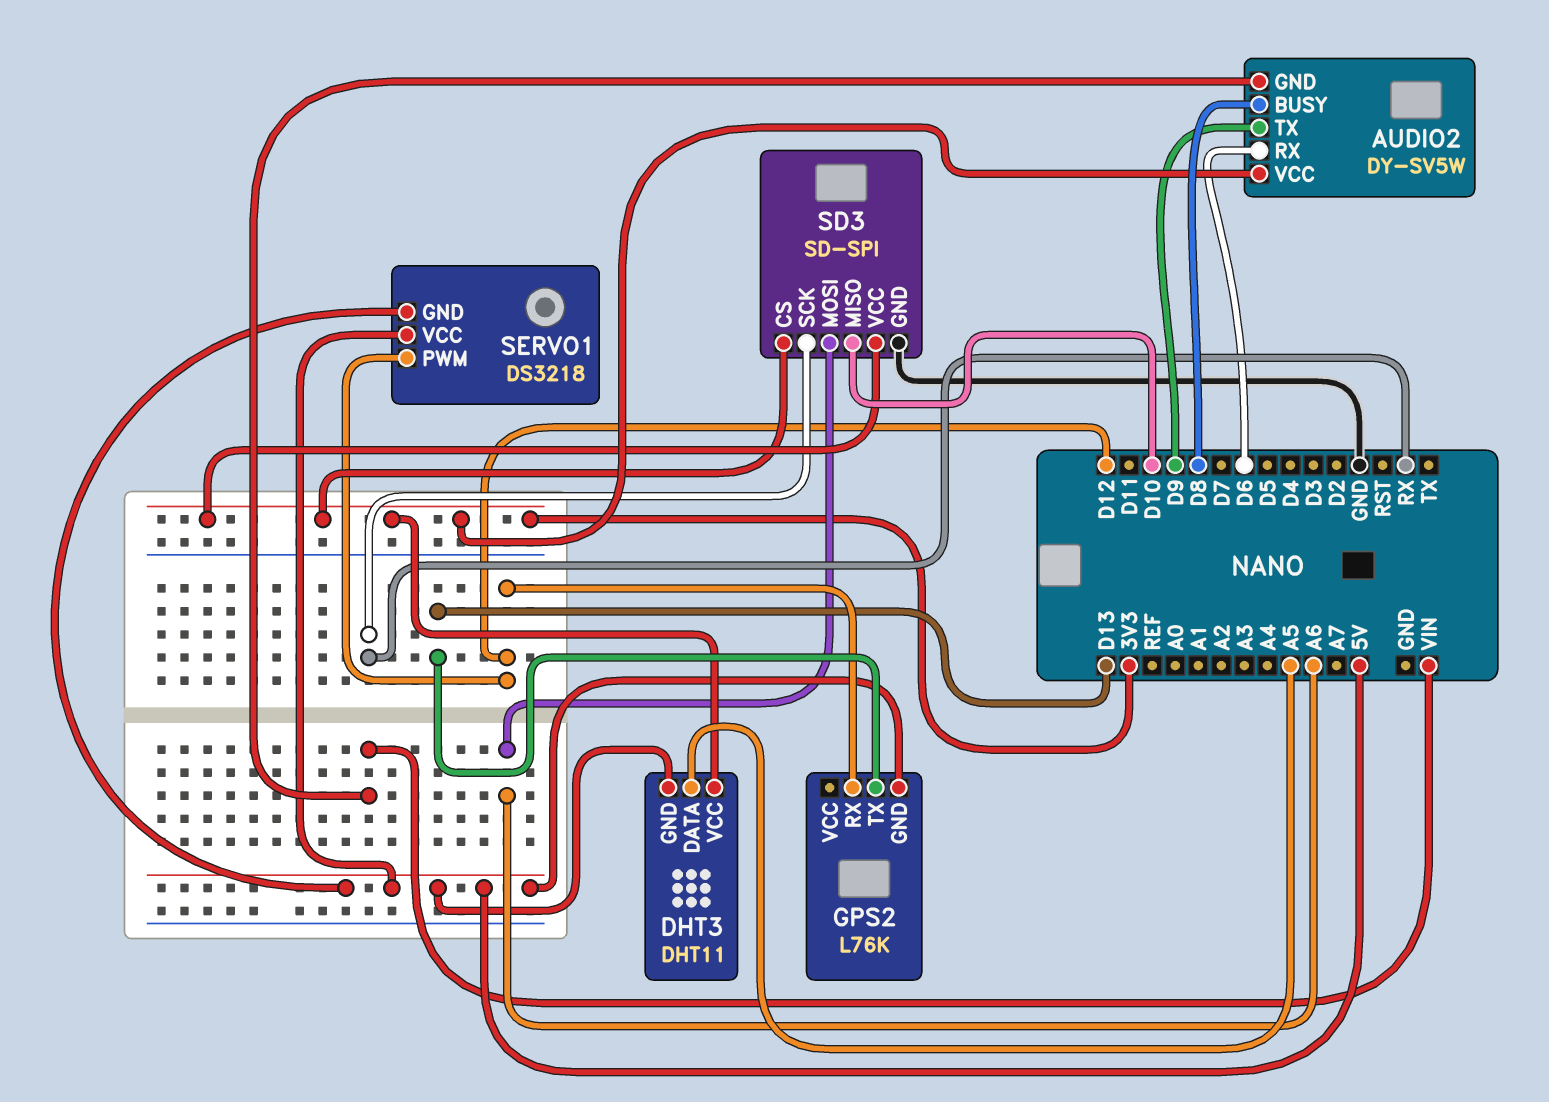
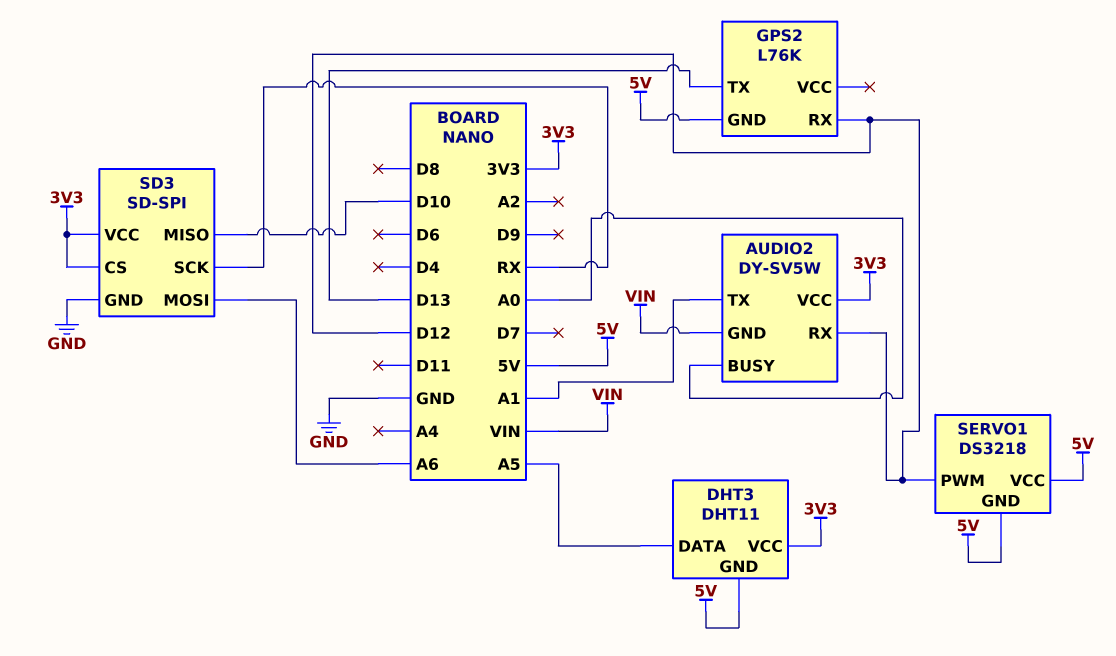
AUDIO2 pin BUSY: D8 -> A0
AUDIO2 pin RX: D6 -> D12
AUDIO2 pin TX: D9 -> A1

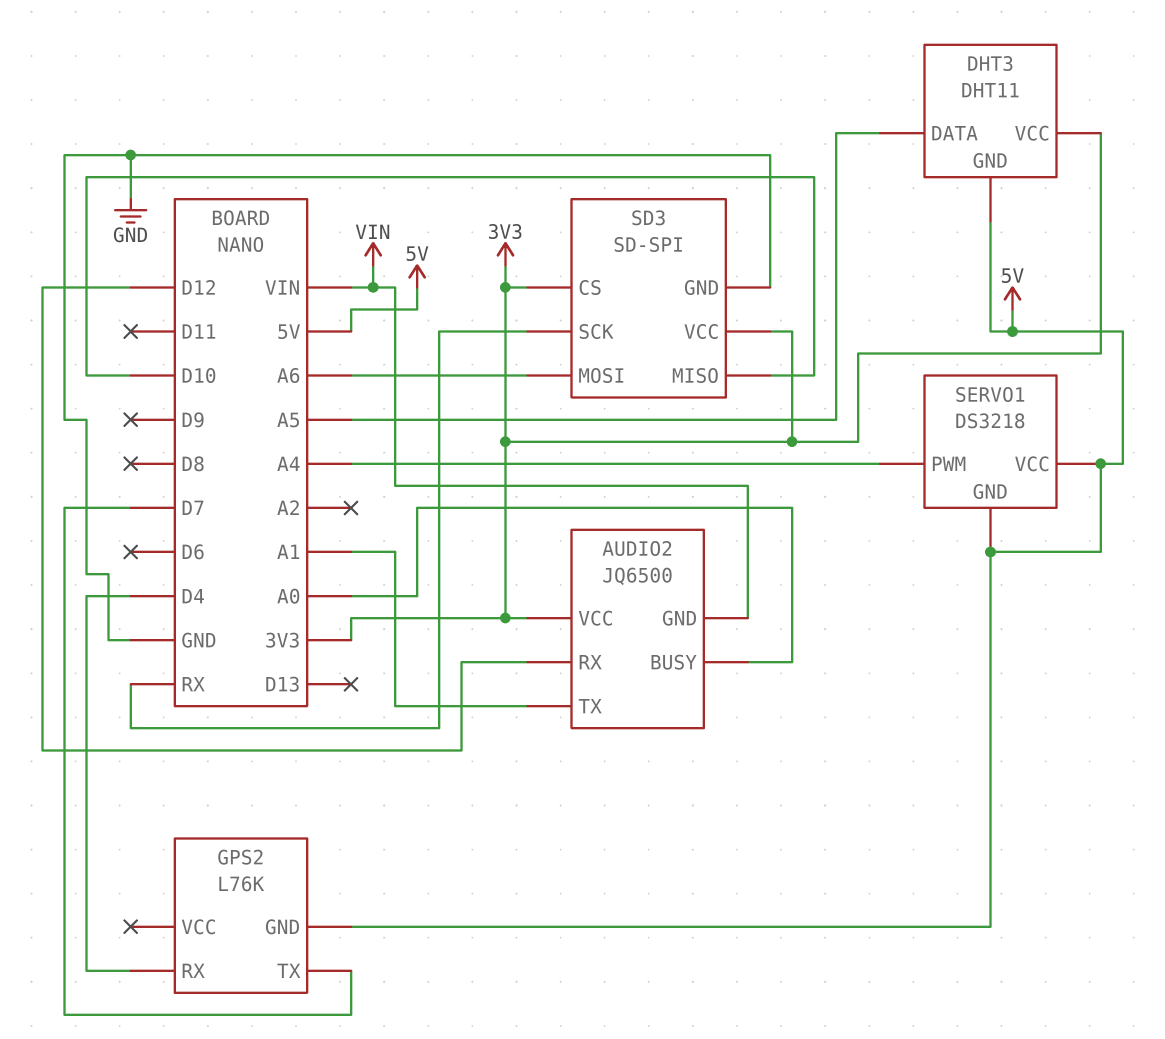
AUDIO2: DY-SV5W -> JQ6500
GPS2 pin RX: D12 -> D4
GPS2 pin TX: D13 -> D7
SERVO1 pin PWM: D12 -> A4

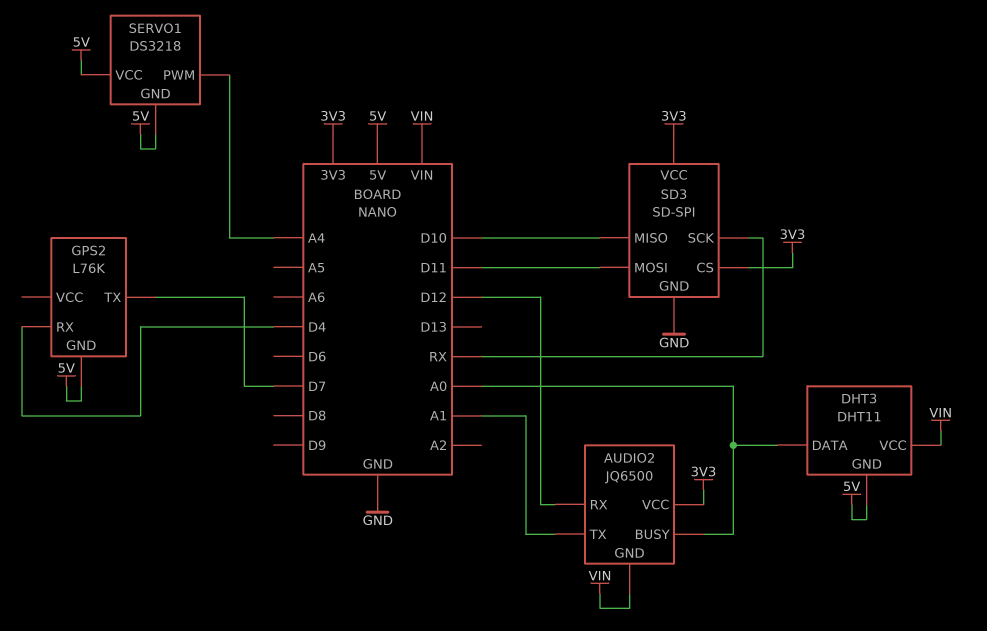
DHT3 pin DATA: A5 -> A0
DHT3 pin VCC: 3V3 -> VIN
SD3 pin MOSI: A6 -> D11

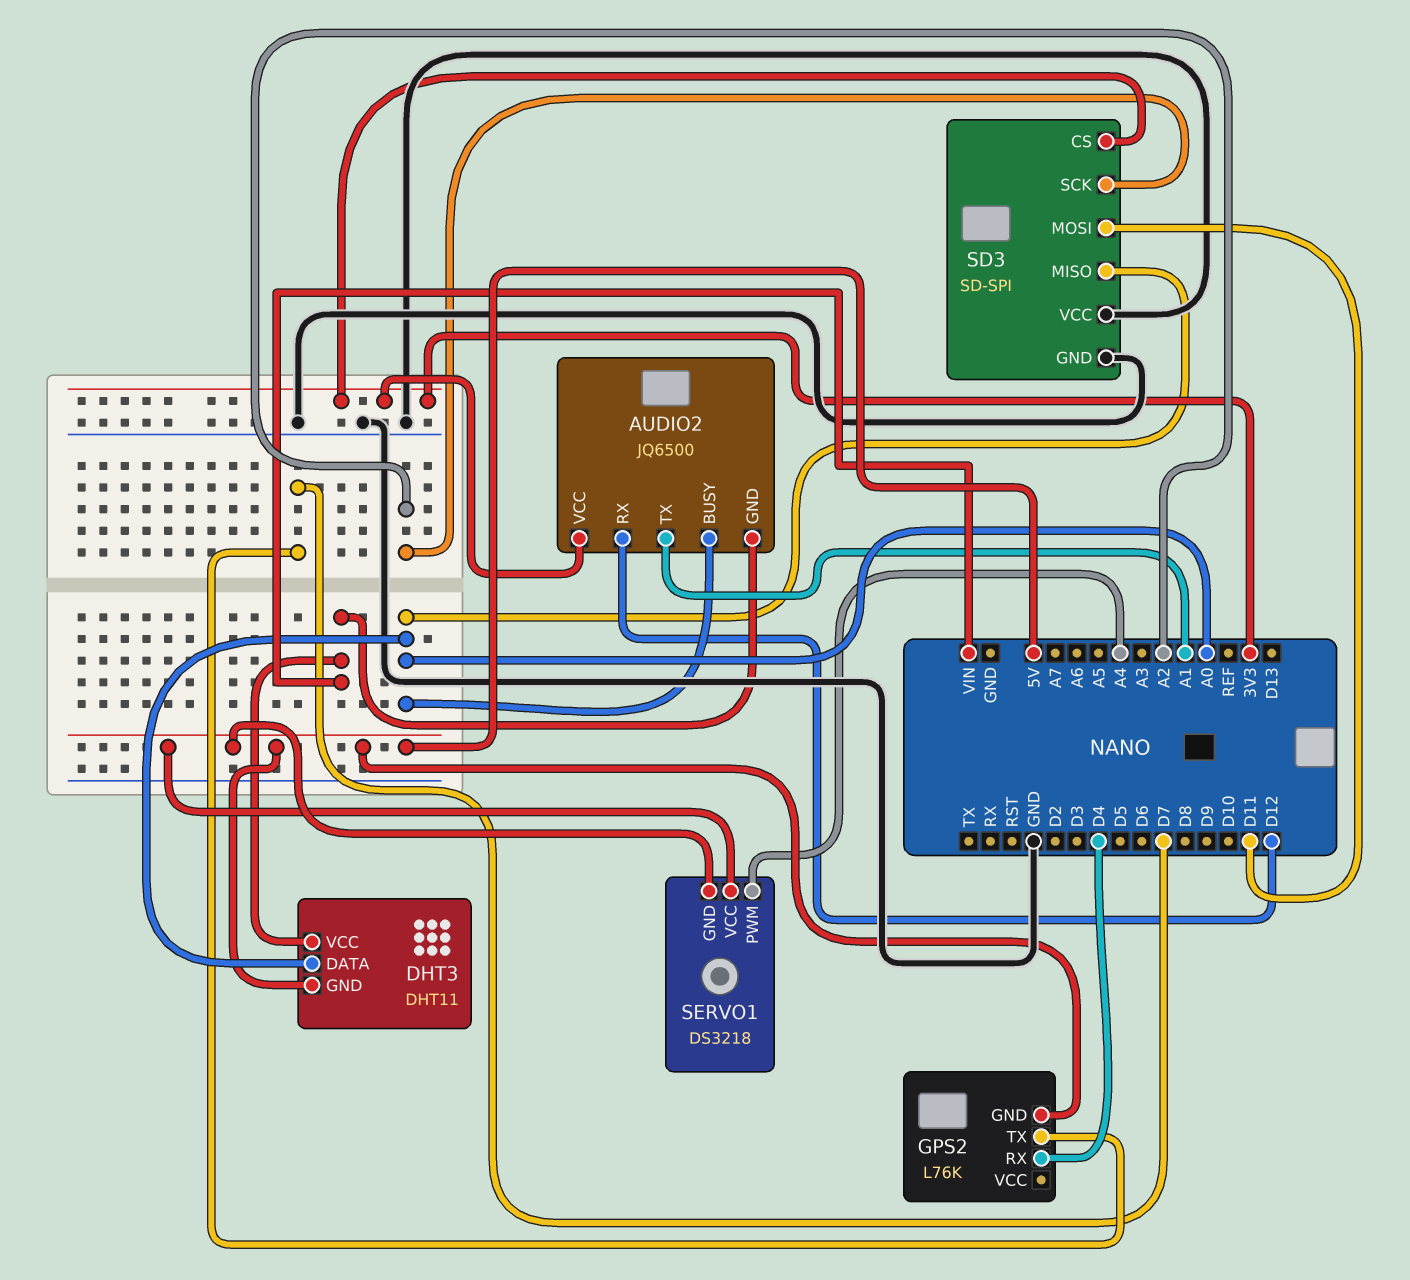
SD3 pin MISO: D10 -> A0
SD3 pin SCK: RX -> A2
SD3 pin VCC: 3V3 -> GND

